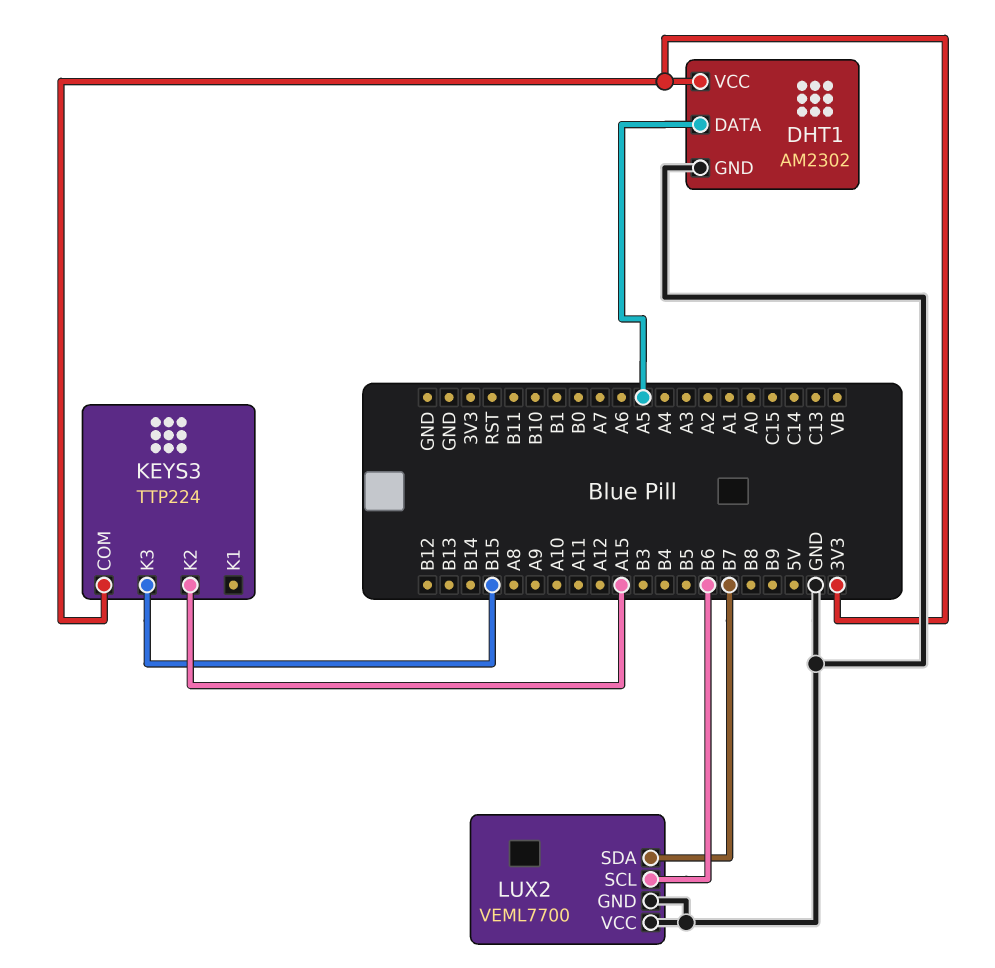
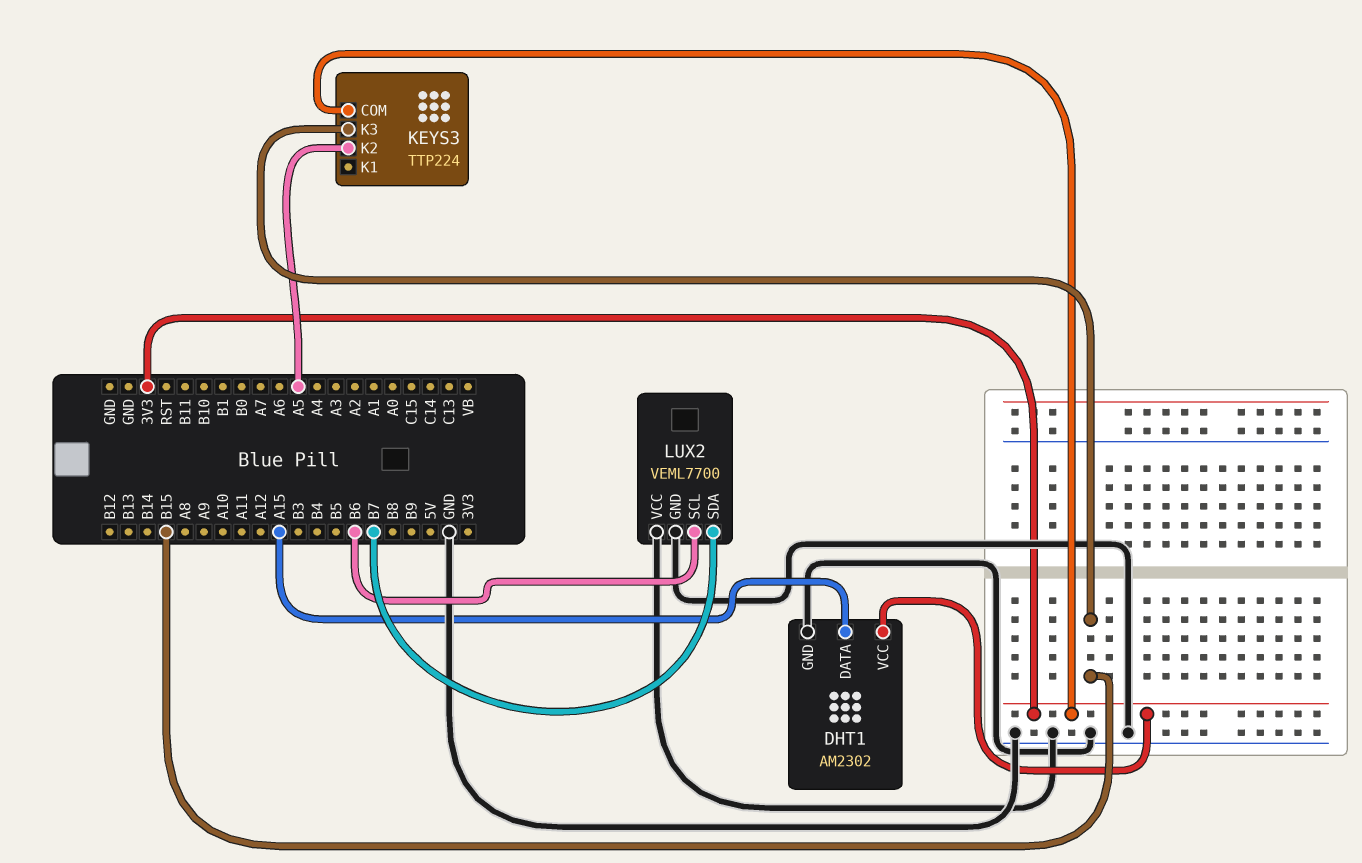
DHT1 pin DATA: A5 -> A15
KEYS3 pin K2: A15 -> A5

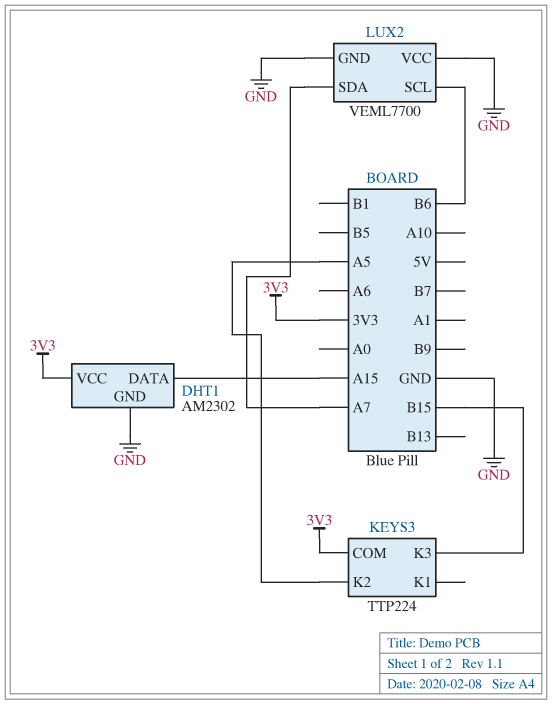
LUX2 pin SDA: B7 -> A7

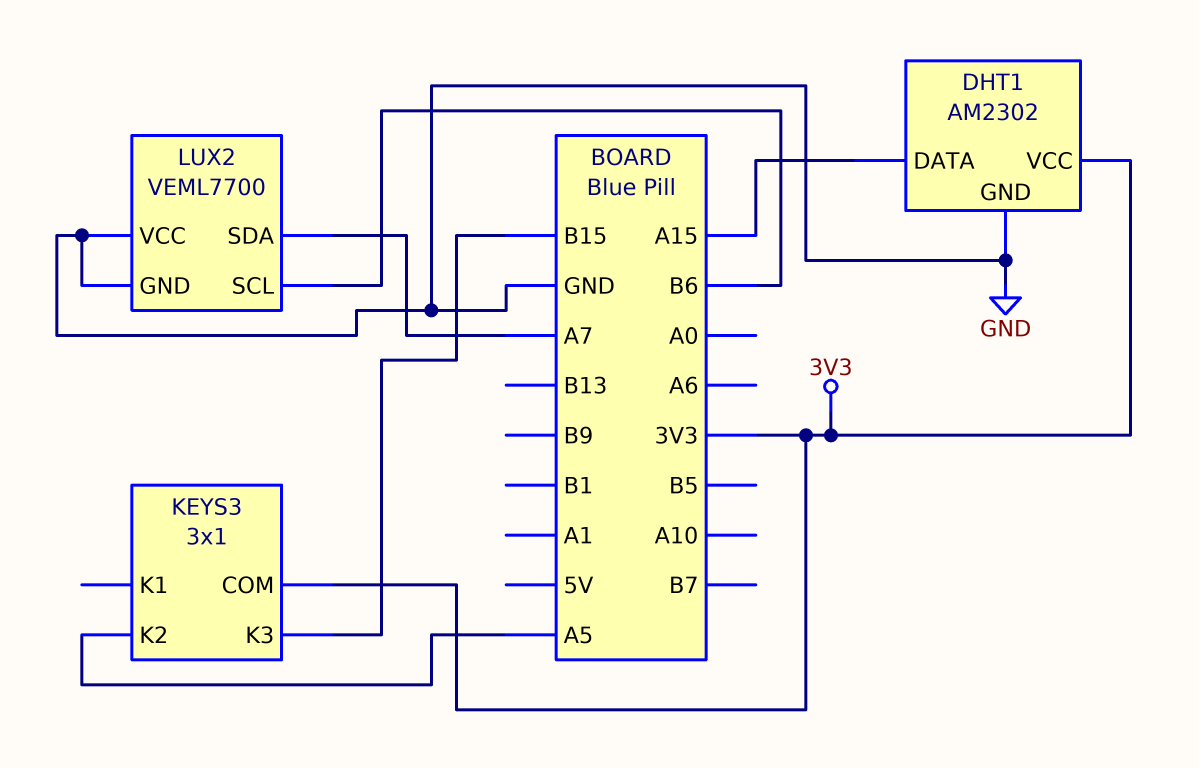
KEYS3: TTP224 -> 3x1

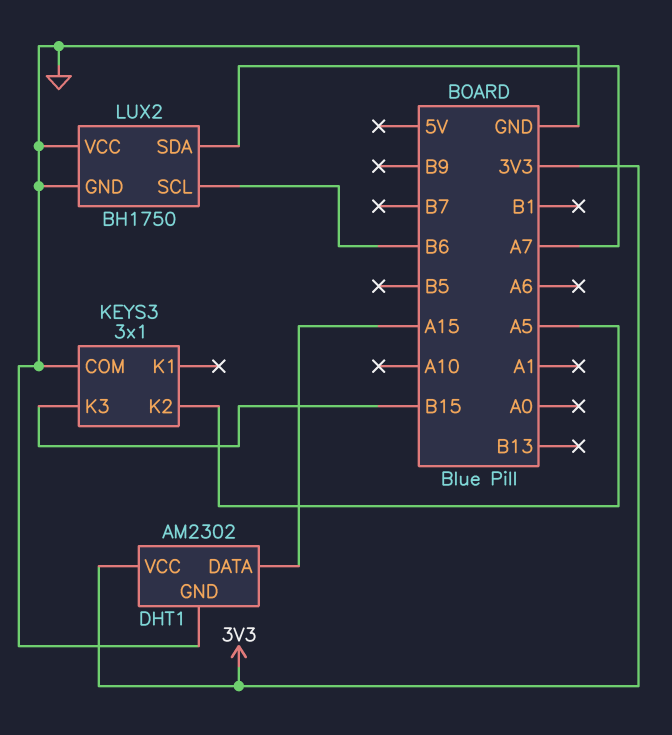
KEYS3 pin COM: 3V3 -> GND
LUX2: VEML7700 -> BH1750

